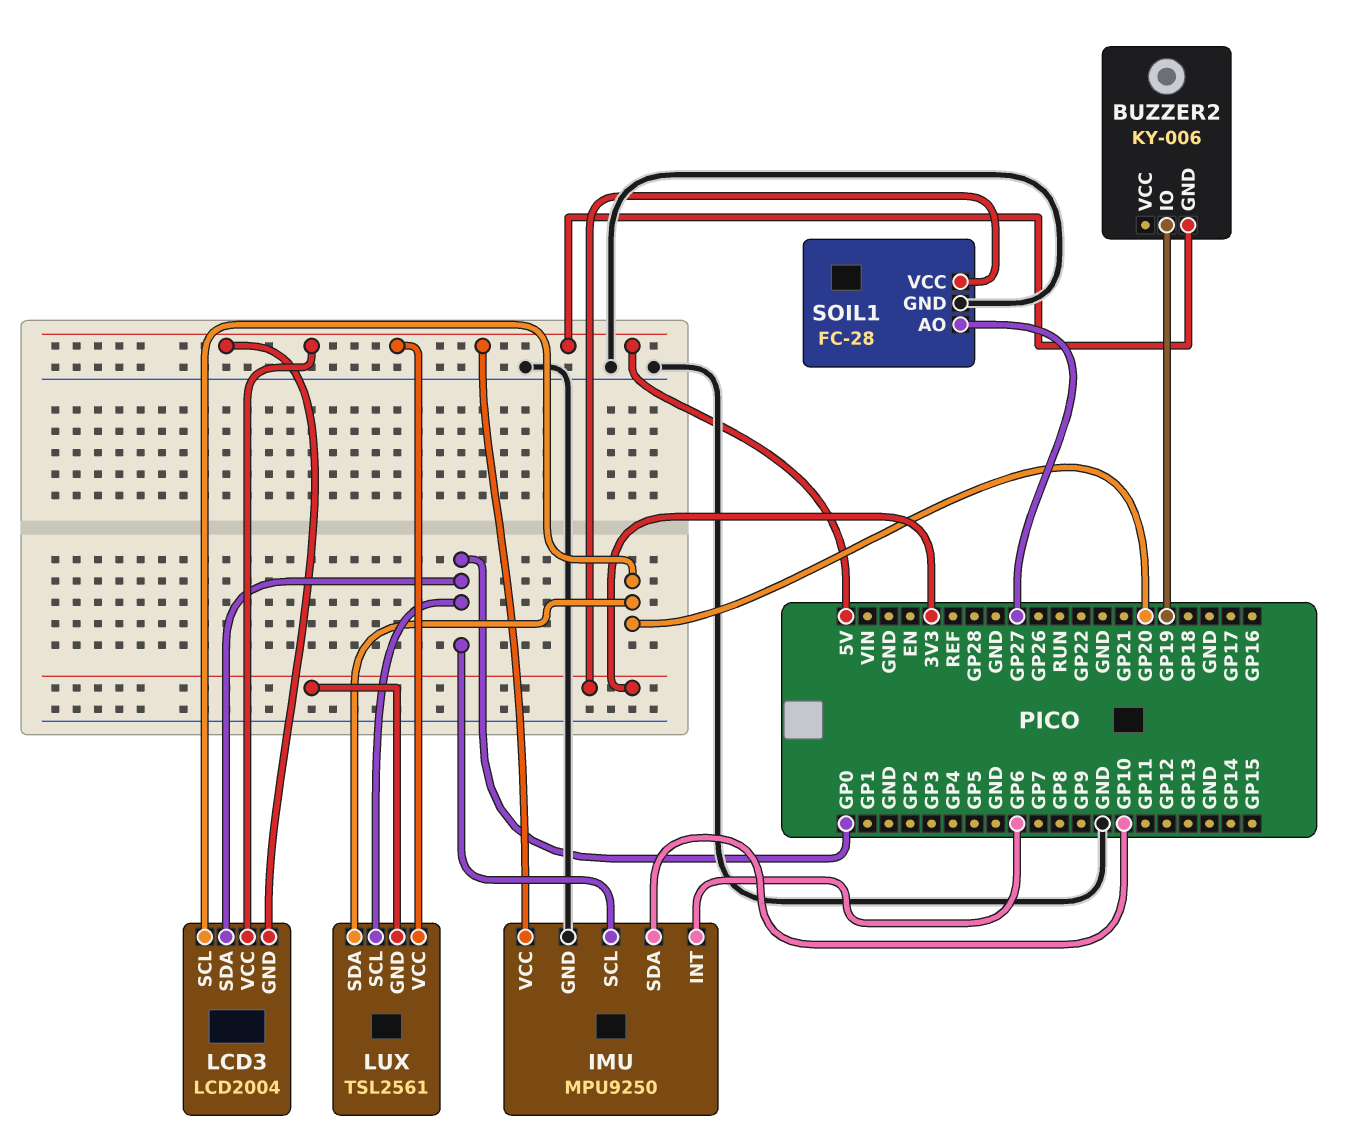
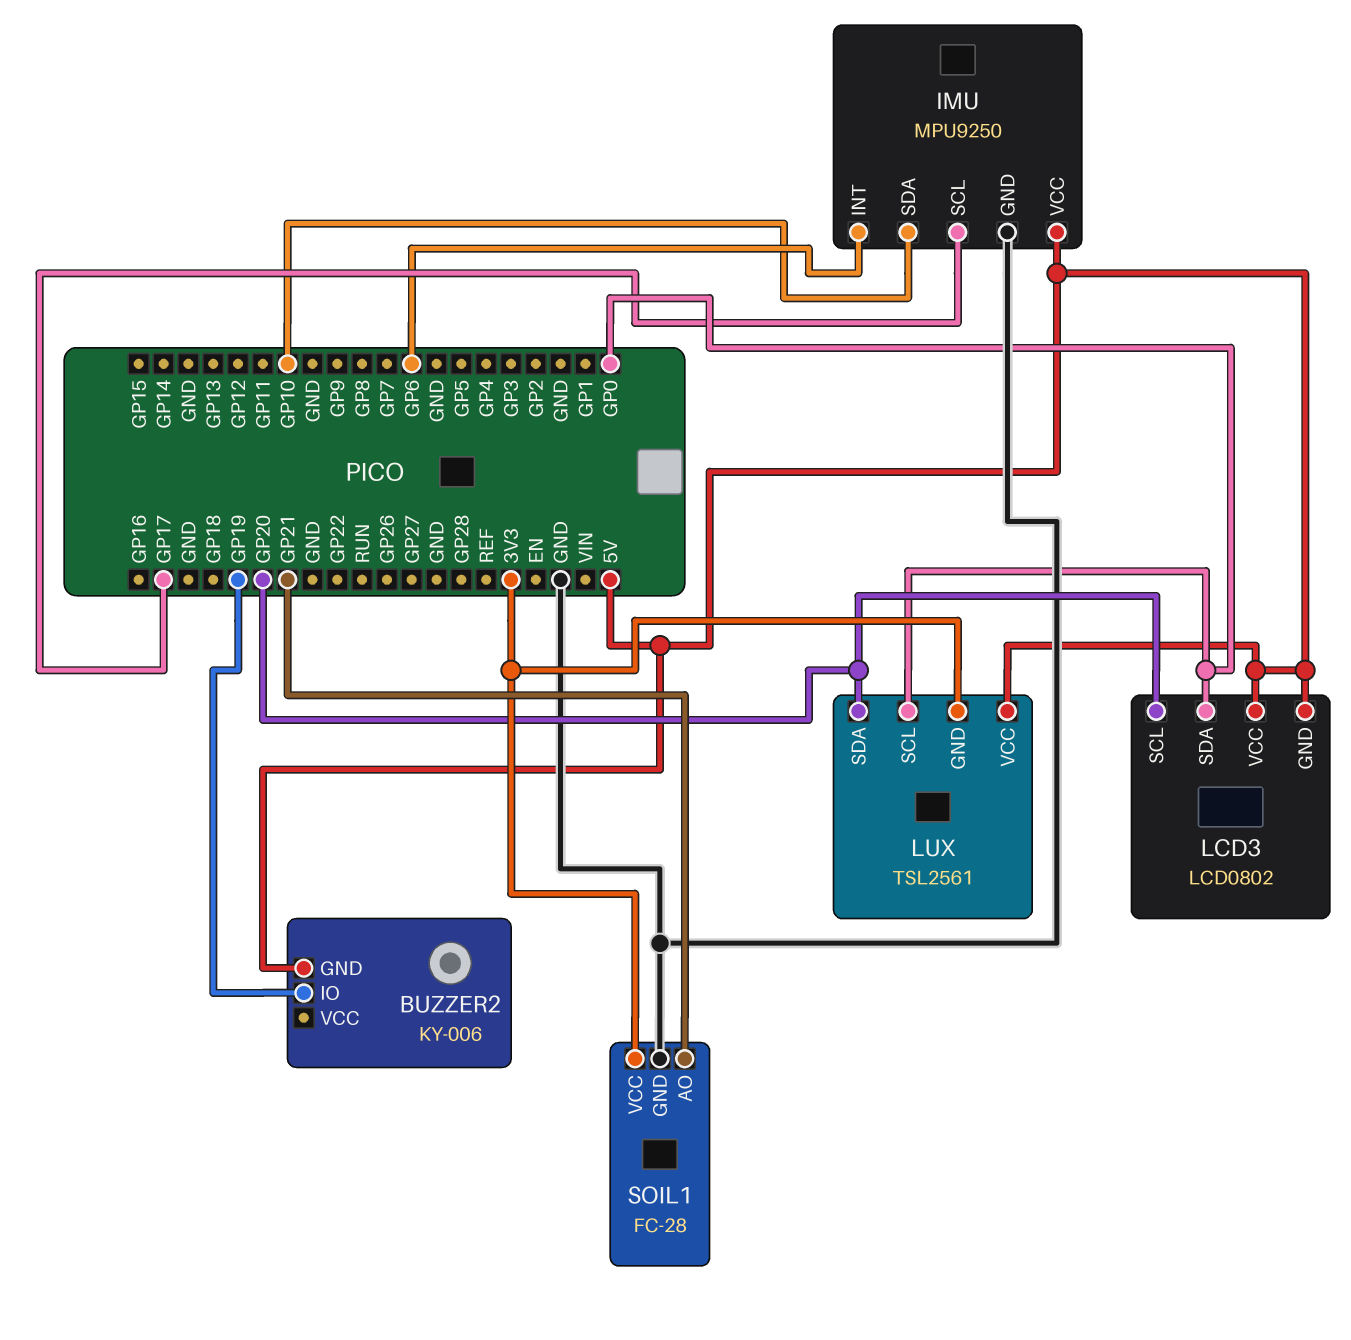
IMU pin SCL: GP0 -> GP17
LCD3: LCD2004 -> LCD0802
SOIL1 pin AO: GP27 -> GP21

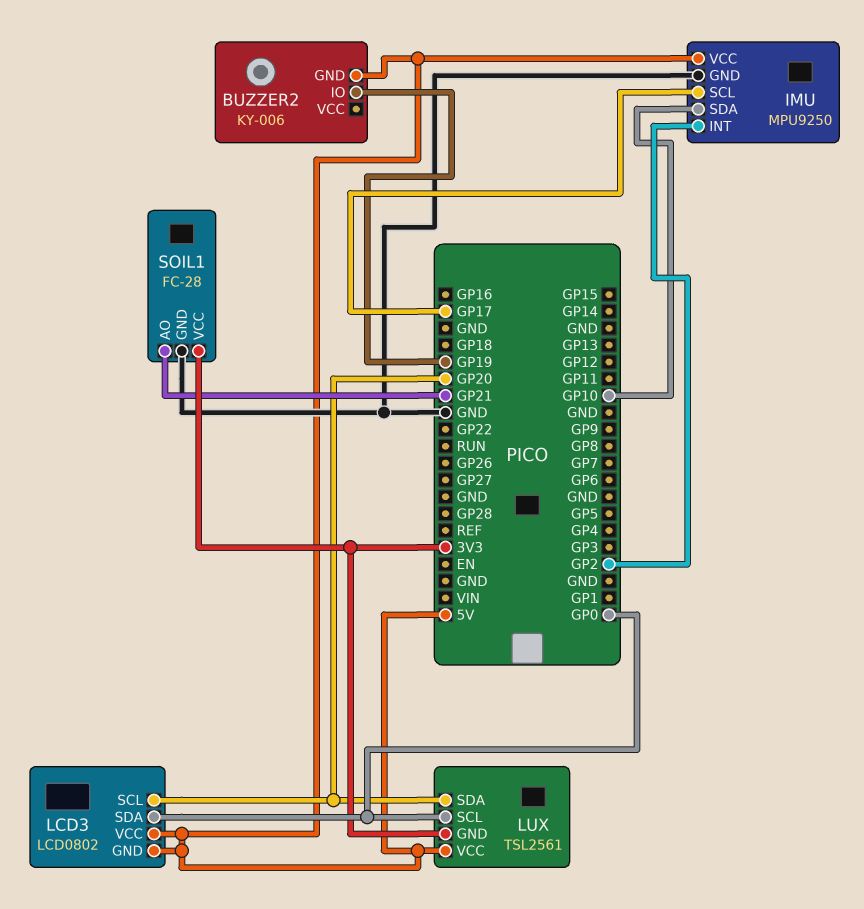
IMU pin INT: GP6 -> GP2

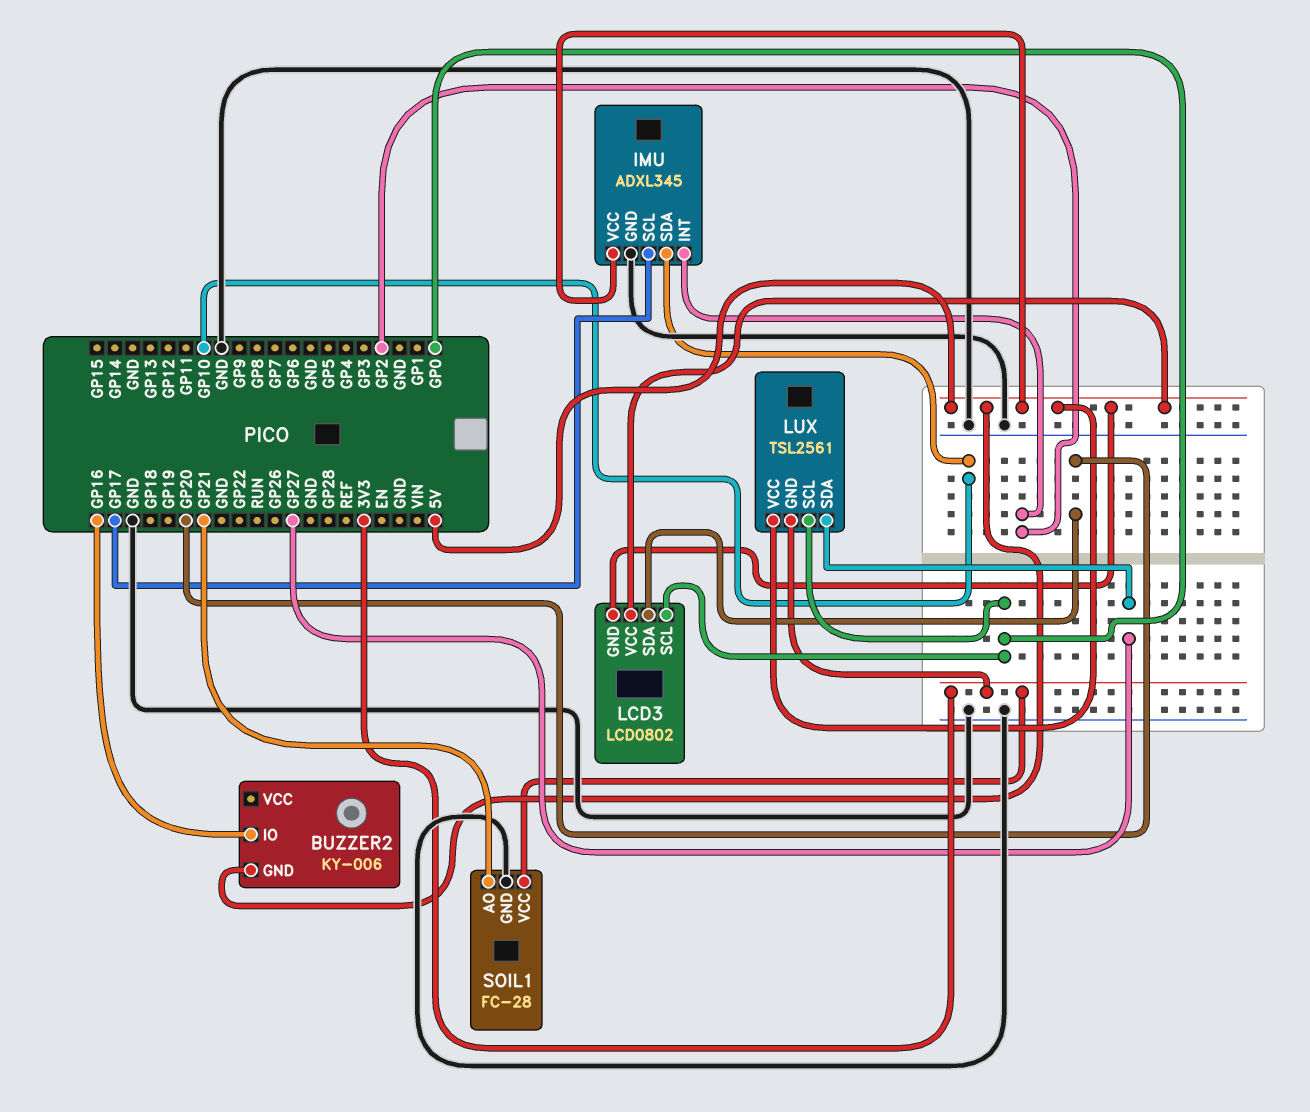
BUZZER2 pin IO: GP19 -> GP16
IMU: MPU9250 -> ADXL345
LCD3 pin SCL: GP20 -> GP0
LCD3 pin SDA: GP0 -> GP20
LUX pin SDA: GP20 -> GP27

